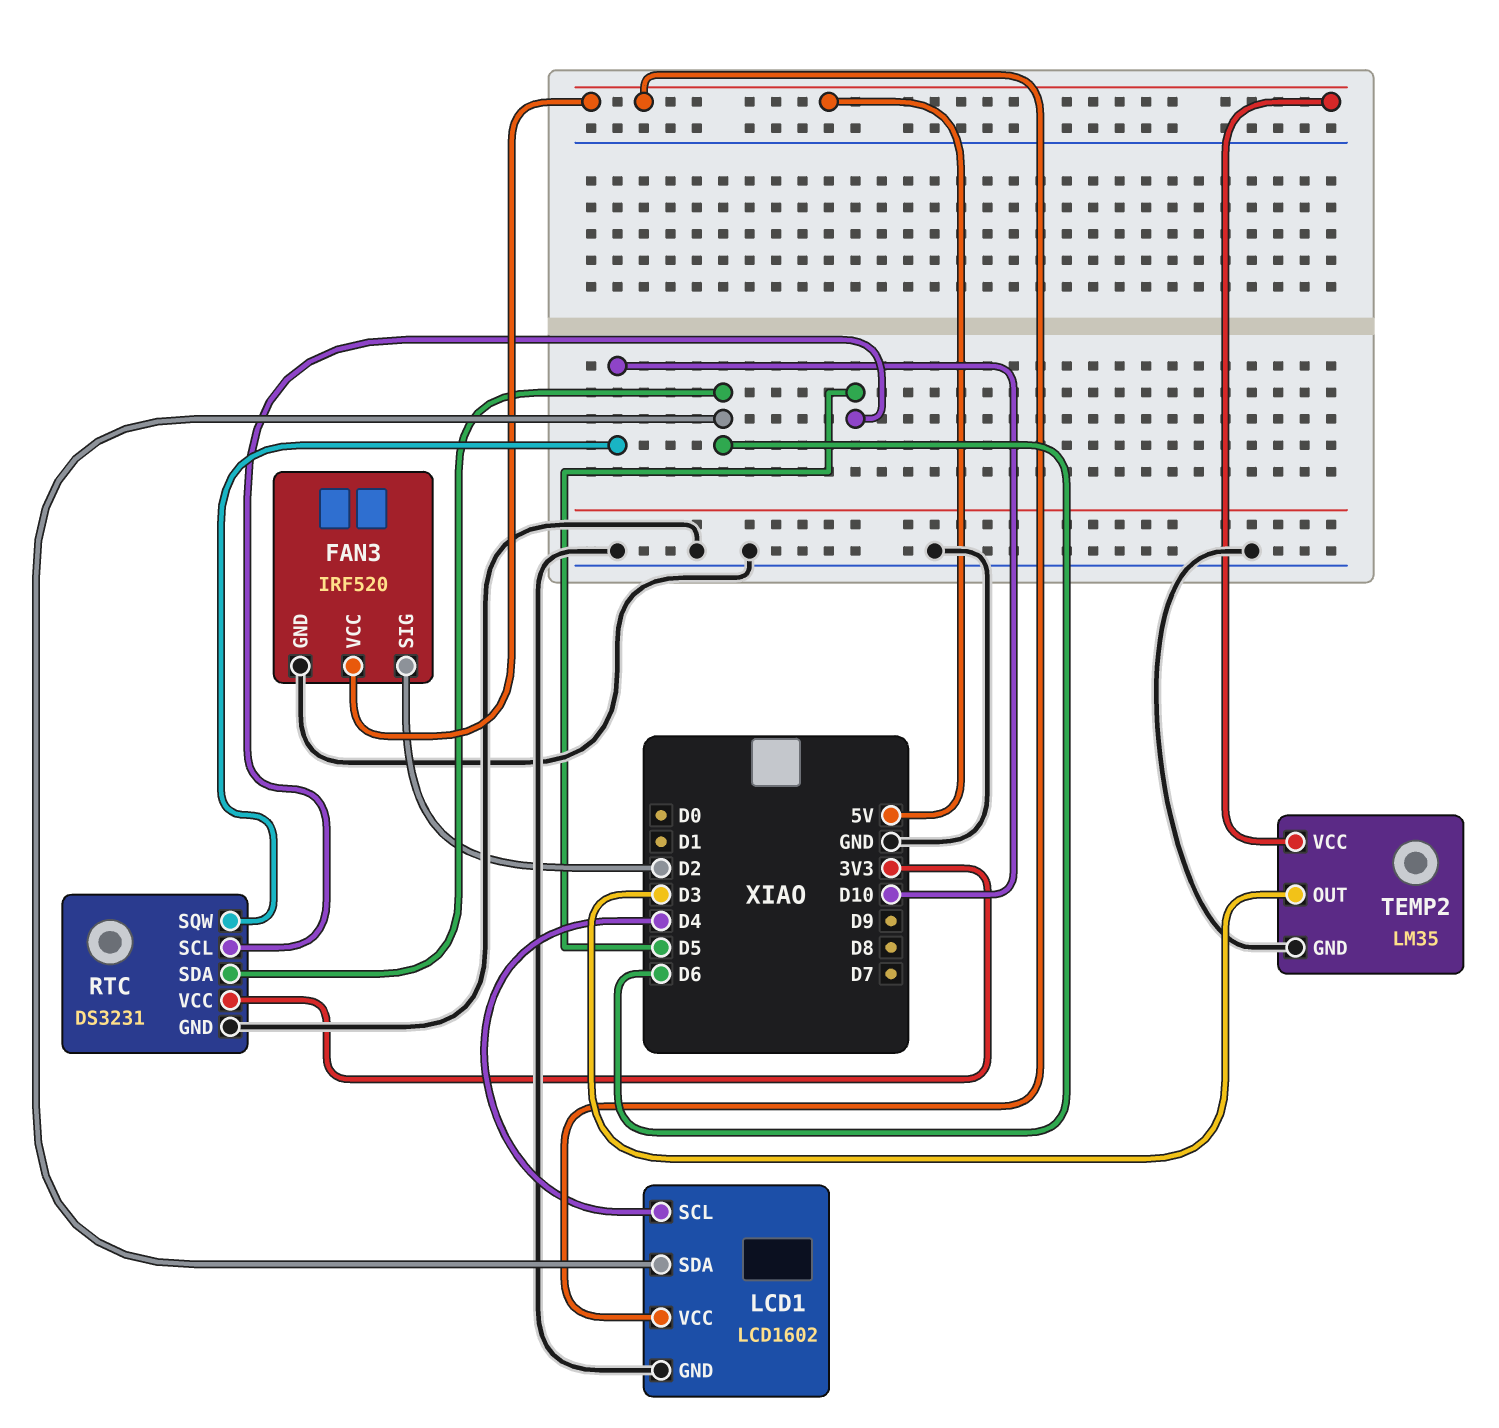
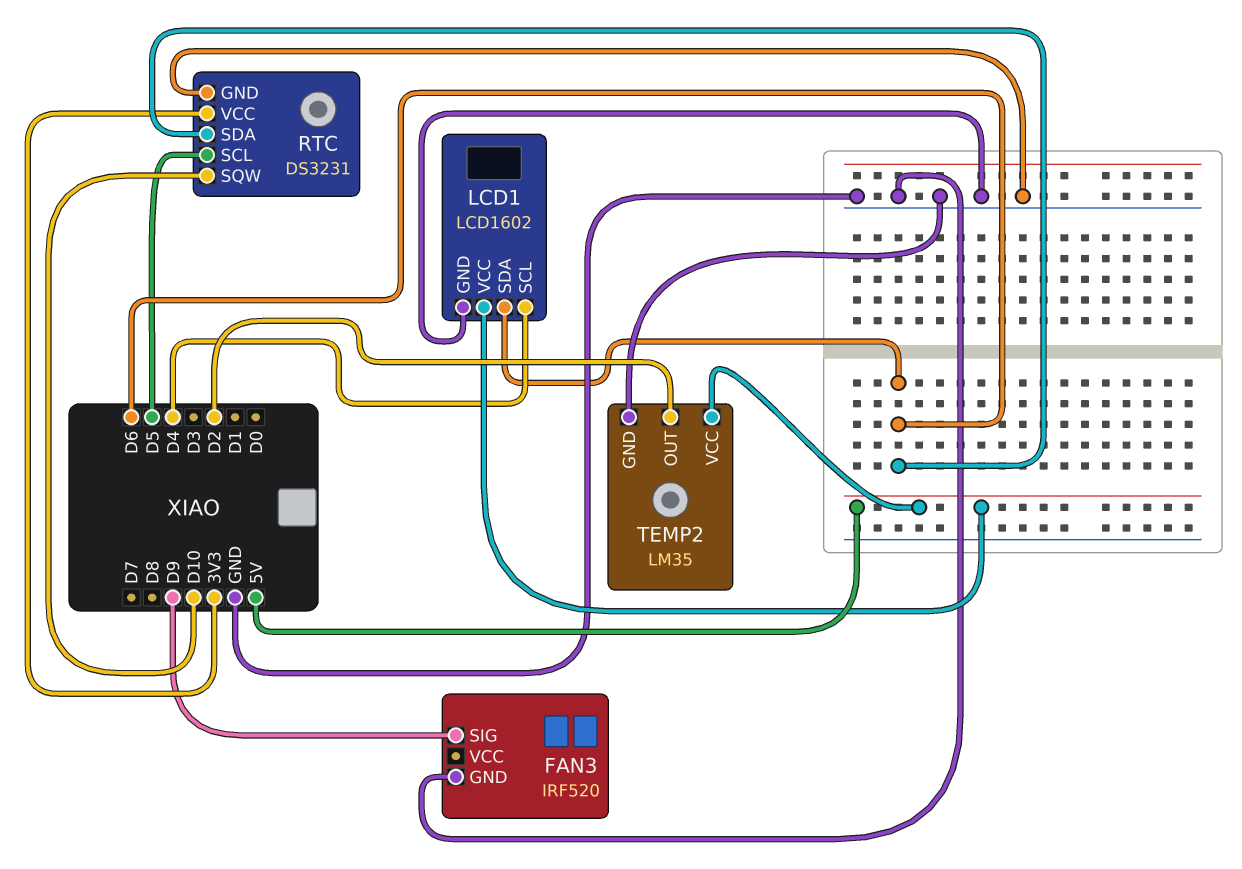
FAN3 pin SIG: D2 -> D9
FAN3 pin VCC: 5V -> none
TEMP2 pin OUT: D3 -> D2

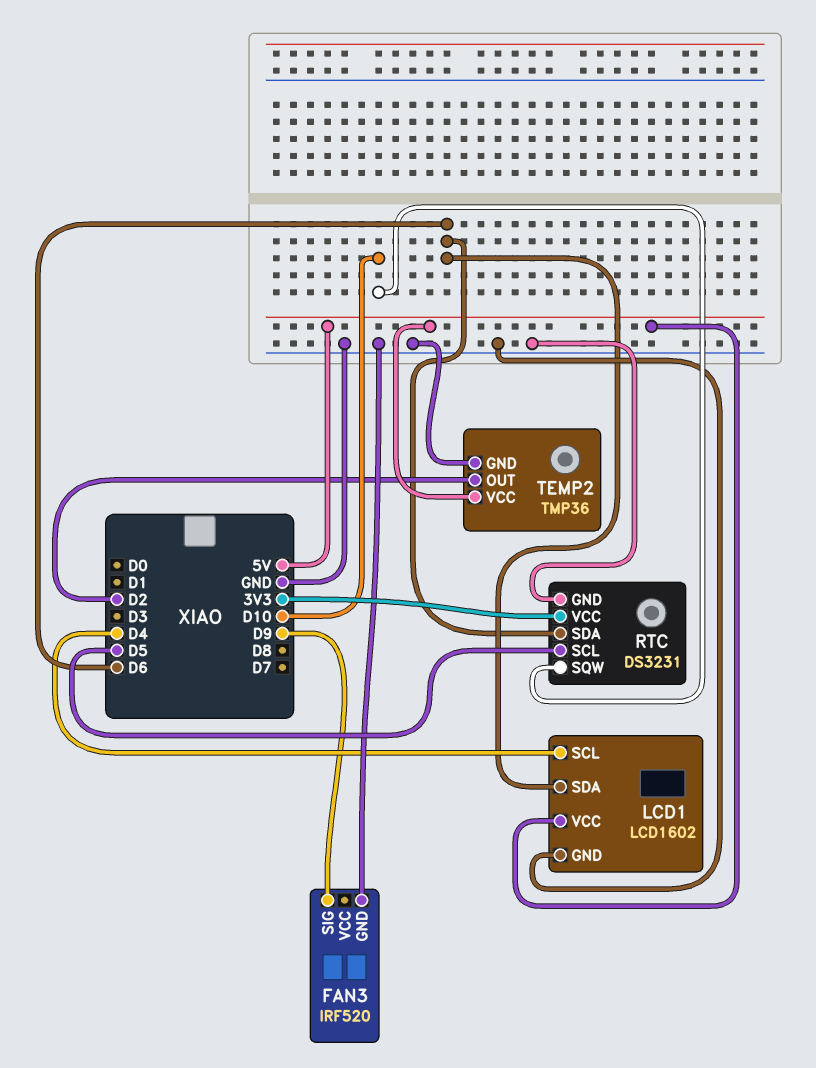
TEMP2: LM35 -> TMP36

